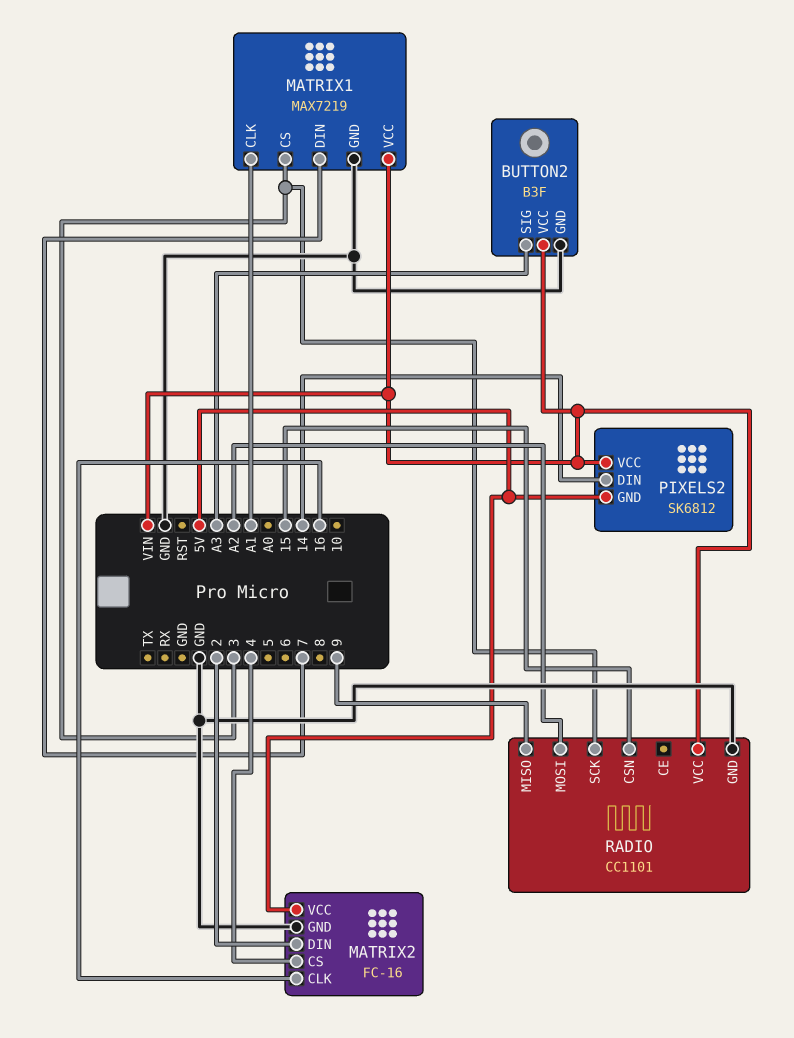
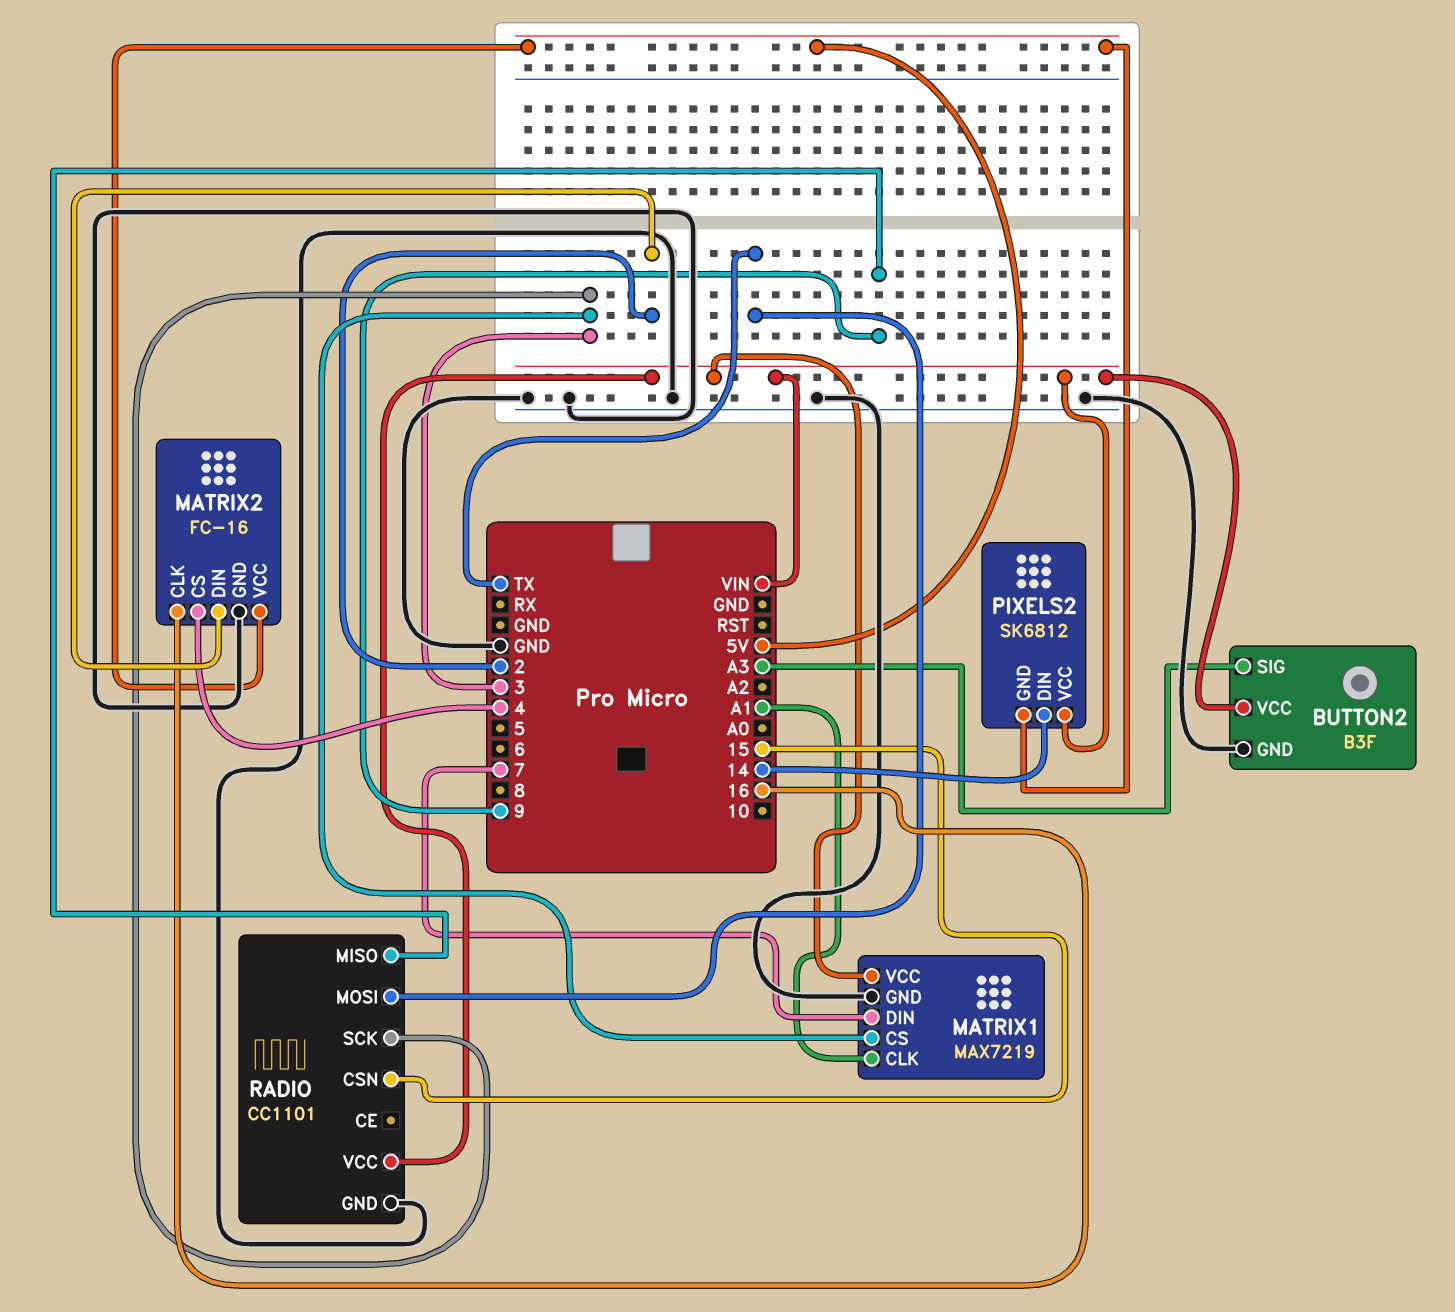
RADIO pin MOSI: A2 -> TX

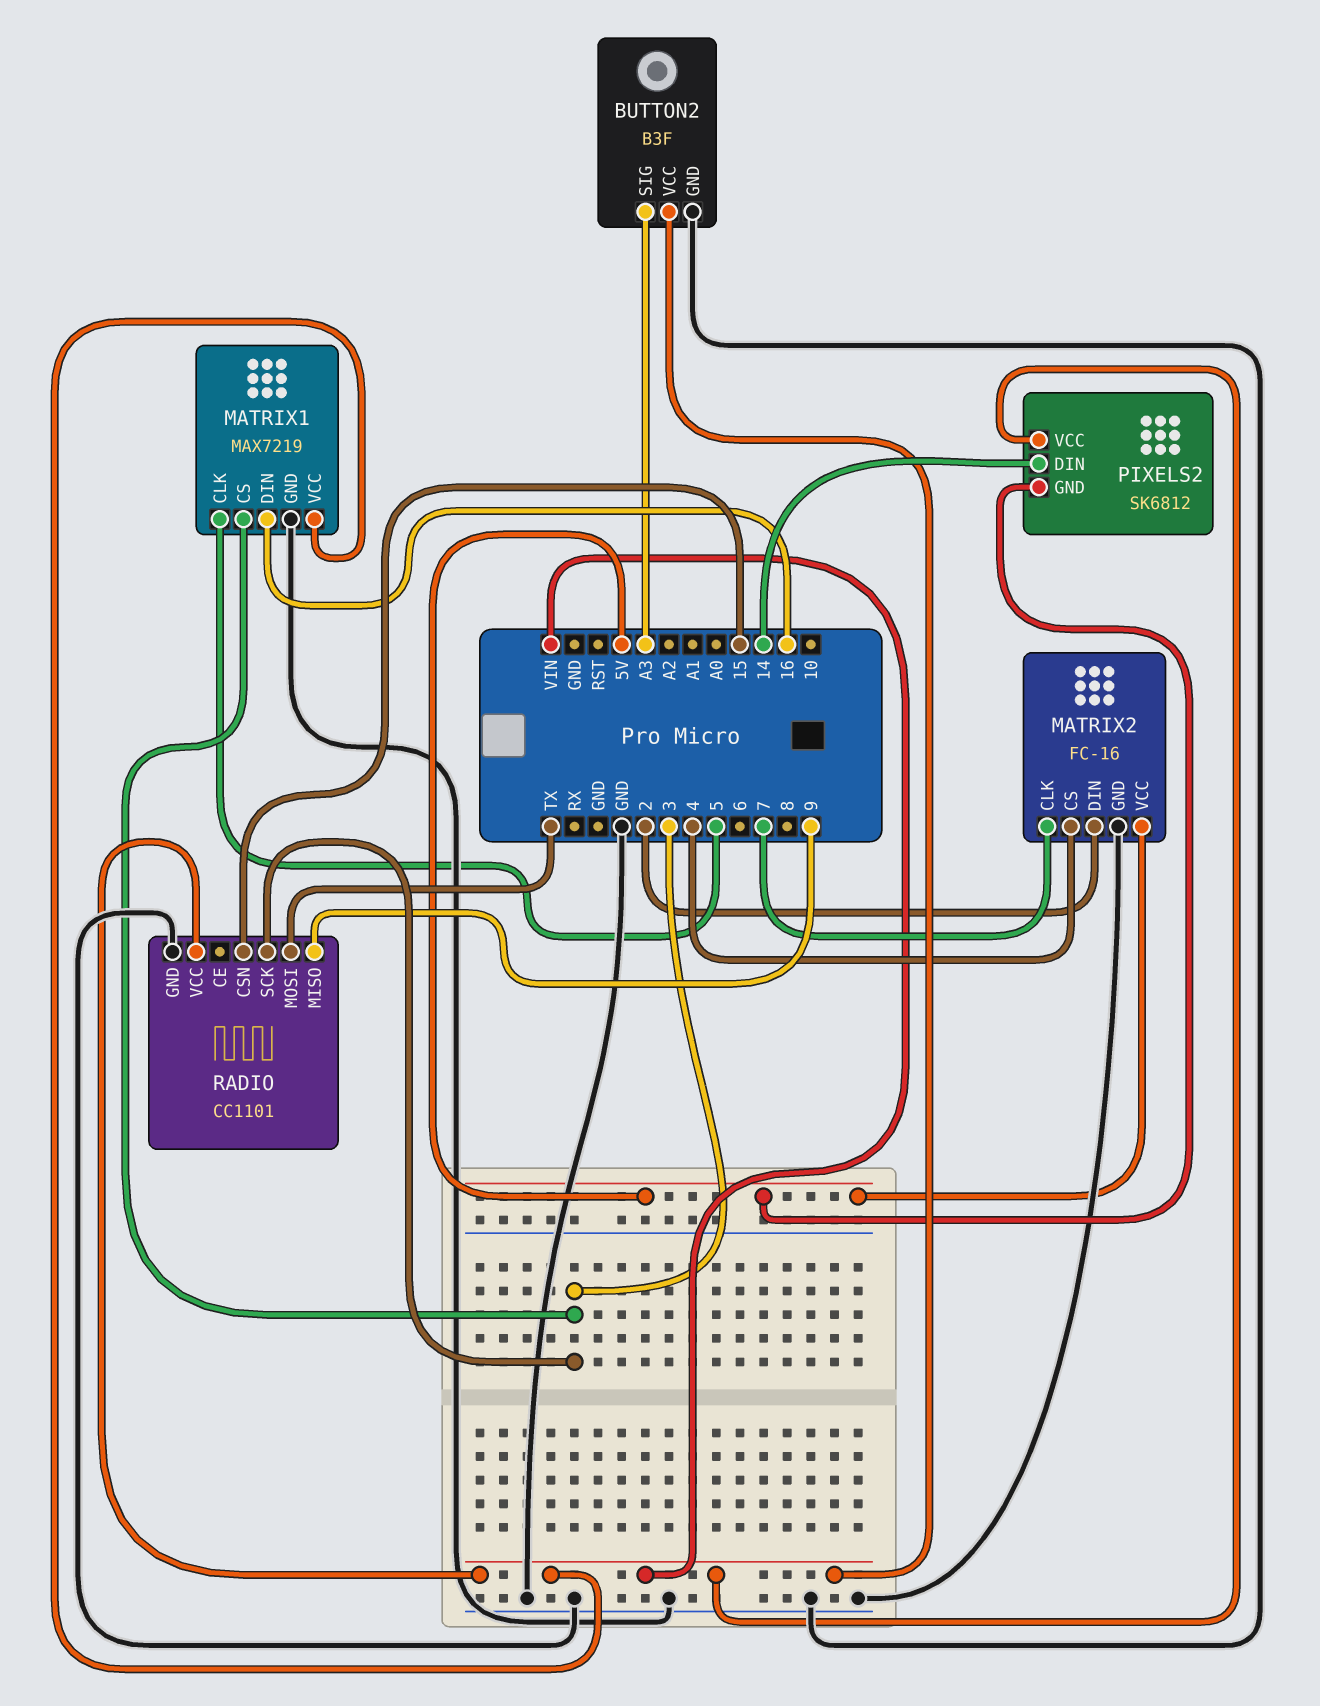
MATRIX1 pin CLK: A1 -> 5
MATRIX1 pin DIN: 7 -> 16
MATRIX2 pin CLK: 16 -> 7

